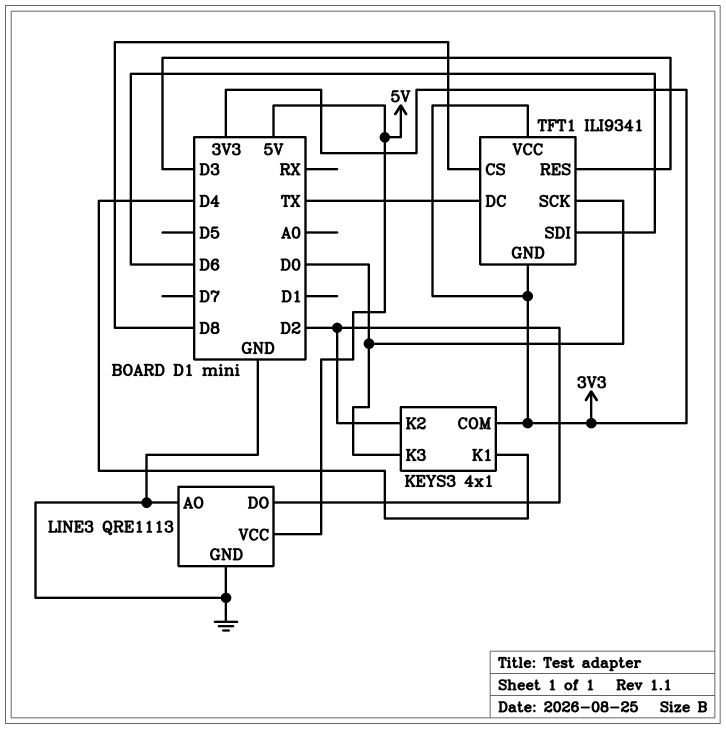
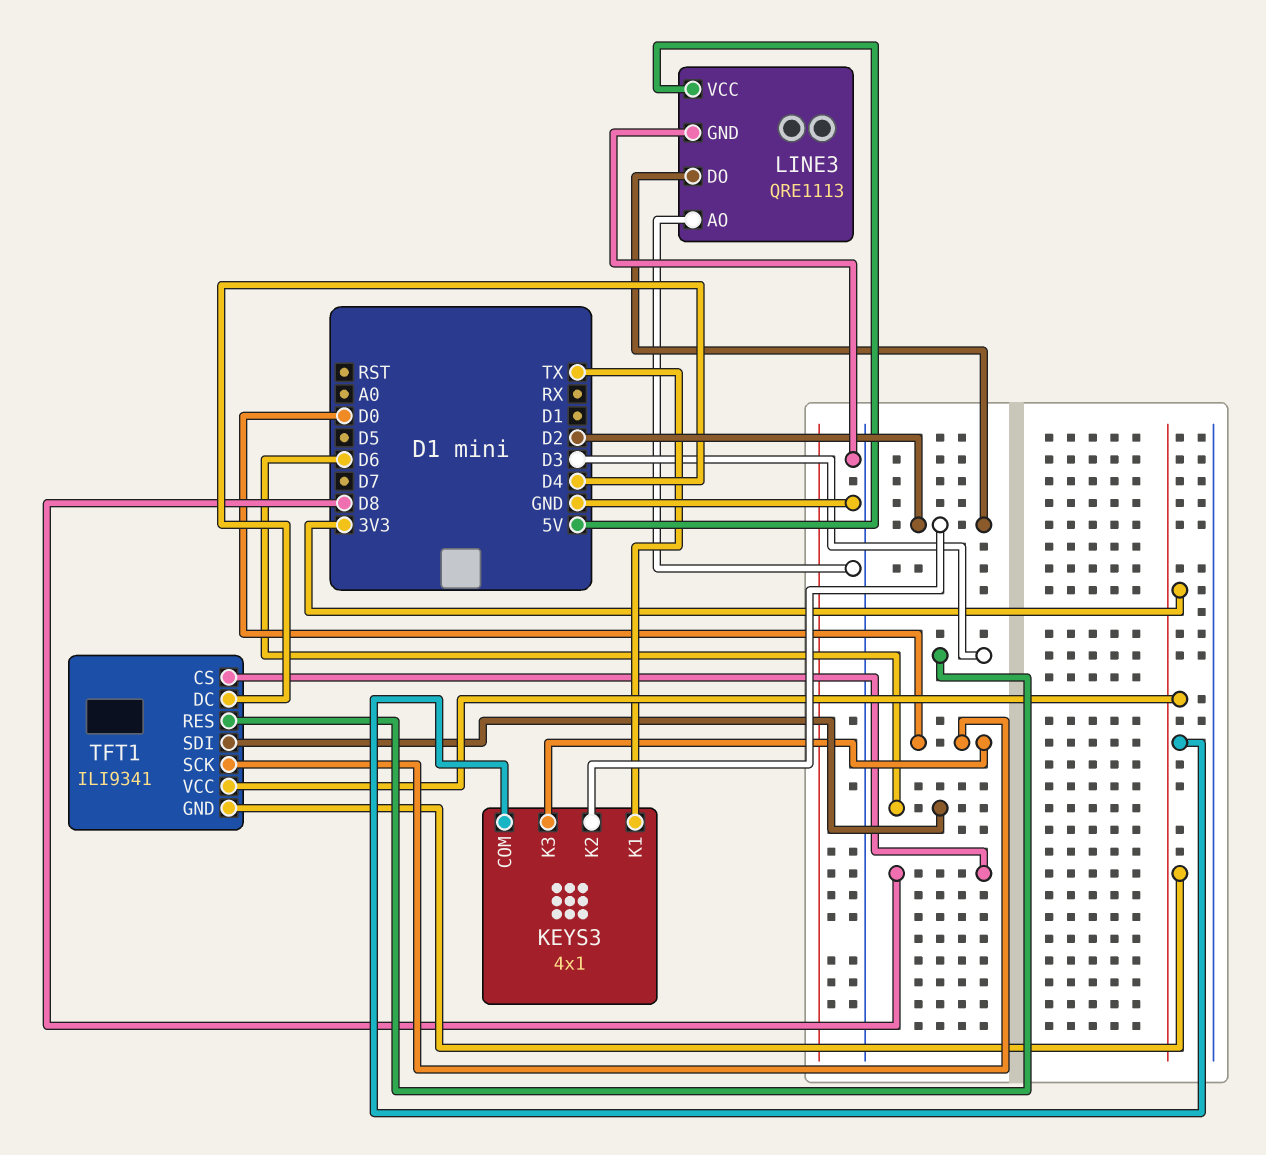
KEYS3 pin K1: D4 -> TX
TFT1 pin DC: TX -> D4

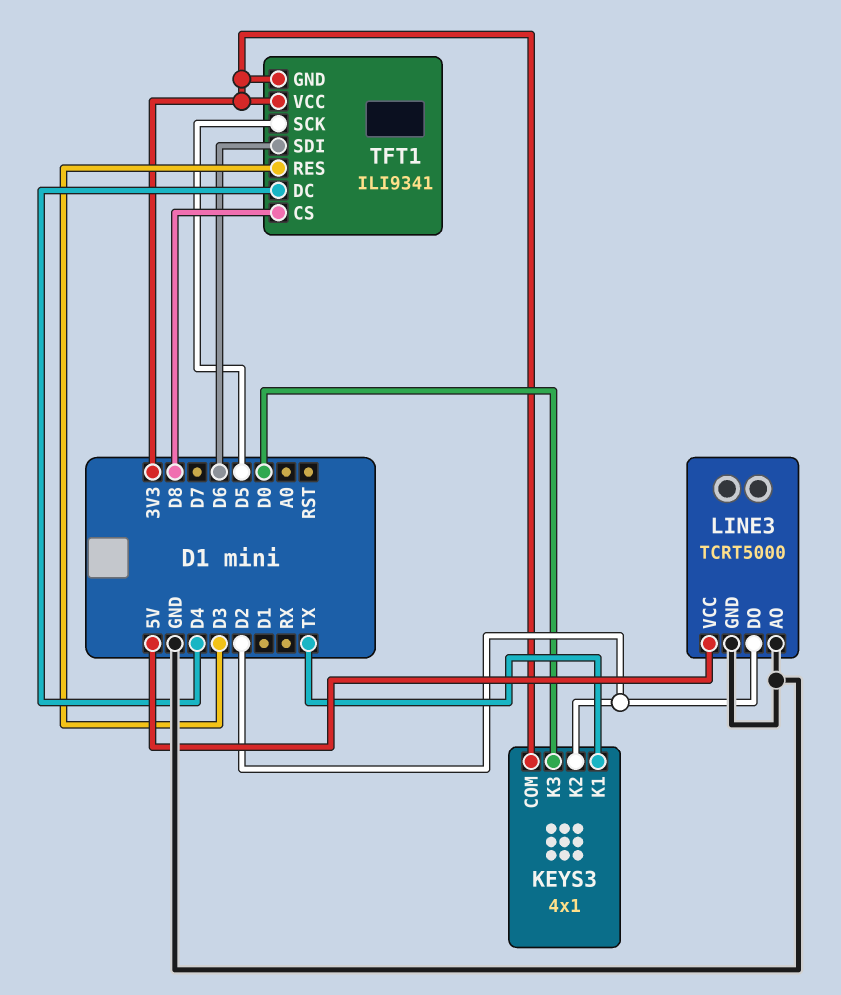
LINE3: QRE1113 -> TCRT5000
TFT1 pin SCK: D0 -> D5

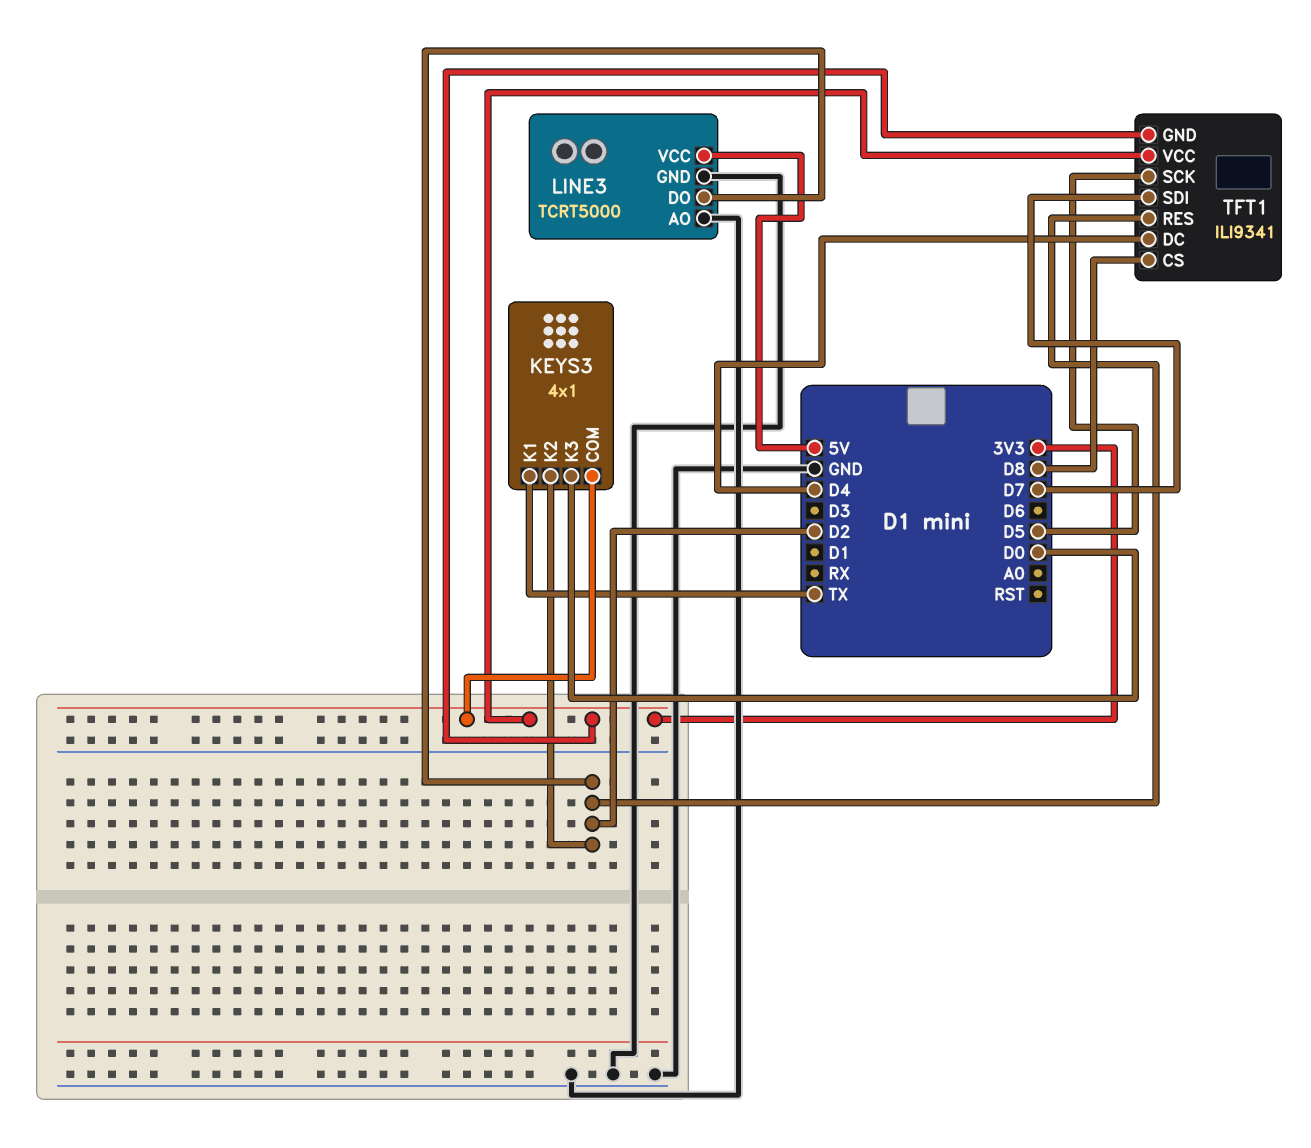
TFT1 pin RES: D3 -> D2
TFT1 pin SDI: D6 -> D7

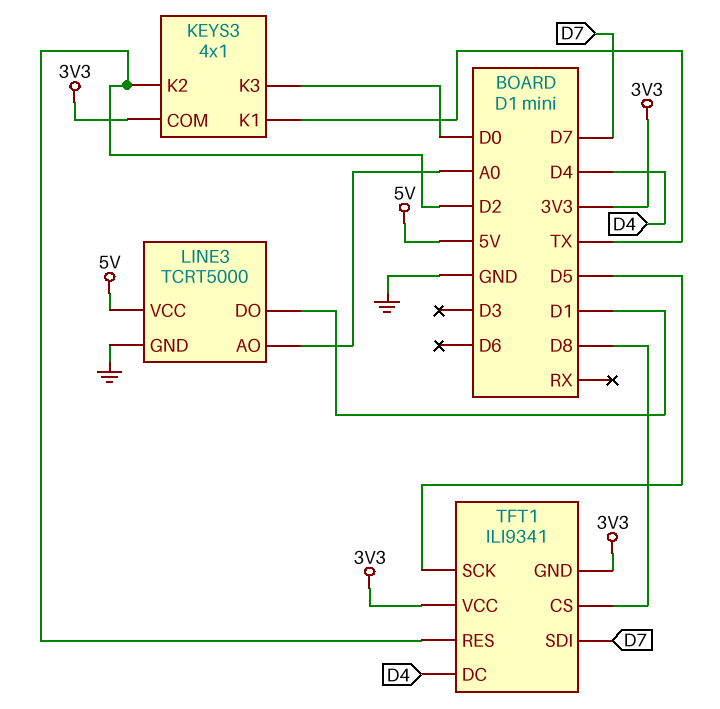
LINE3 pin AO: GND -> A0
LINE3 pin DO: D2 -> D1

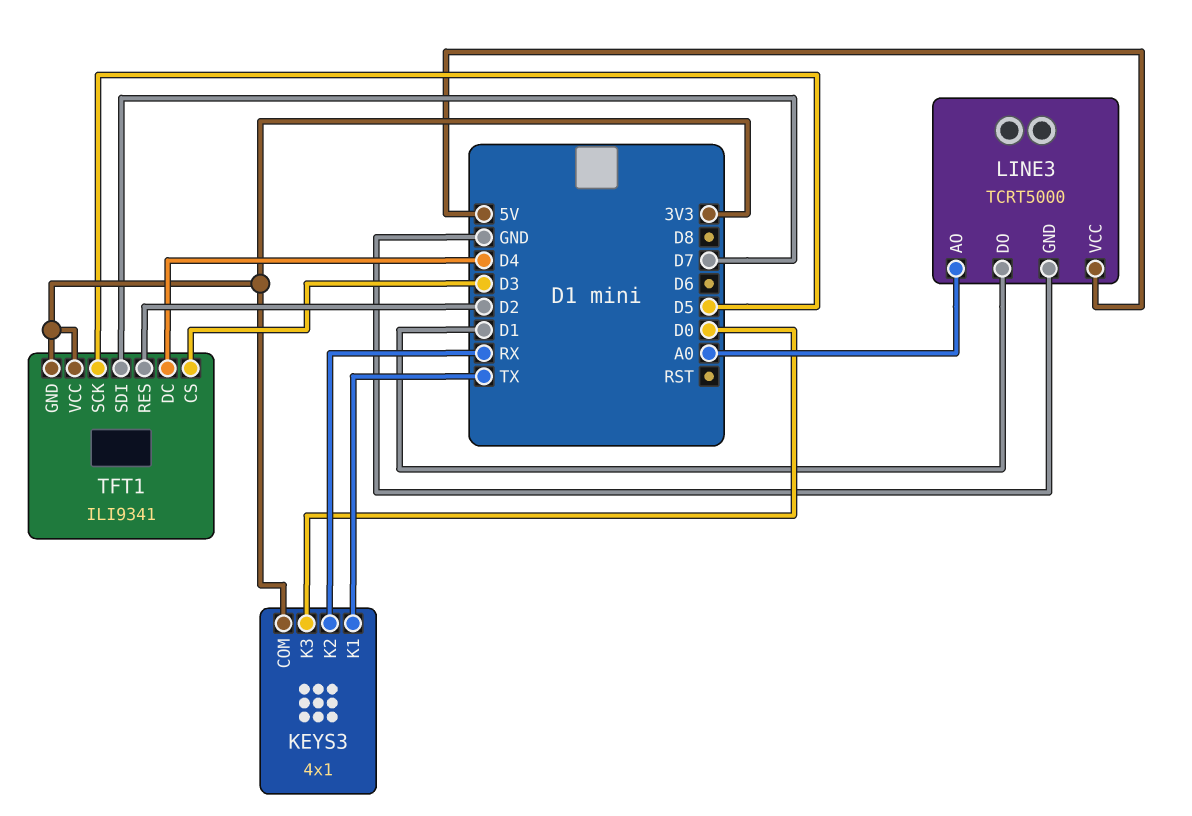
KEYS3 pin K2: D2 -> RX
TFT1 pin CS: D8 -> D3

